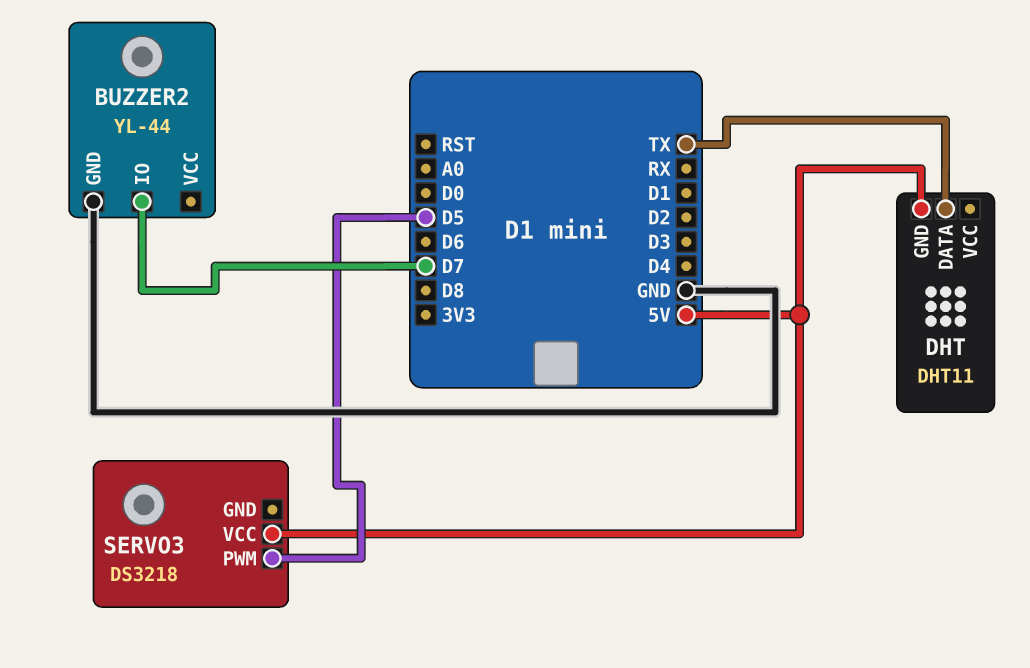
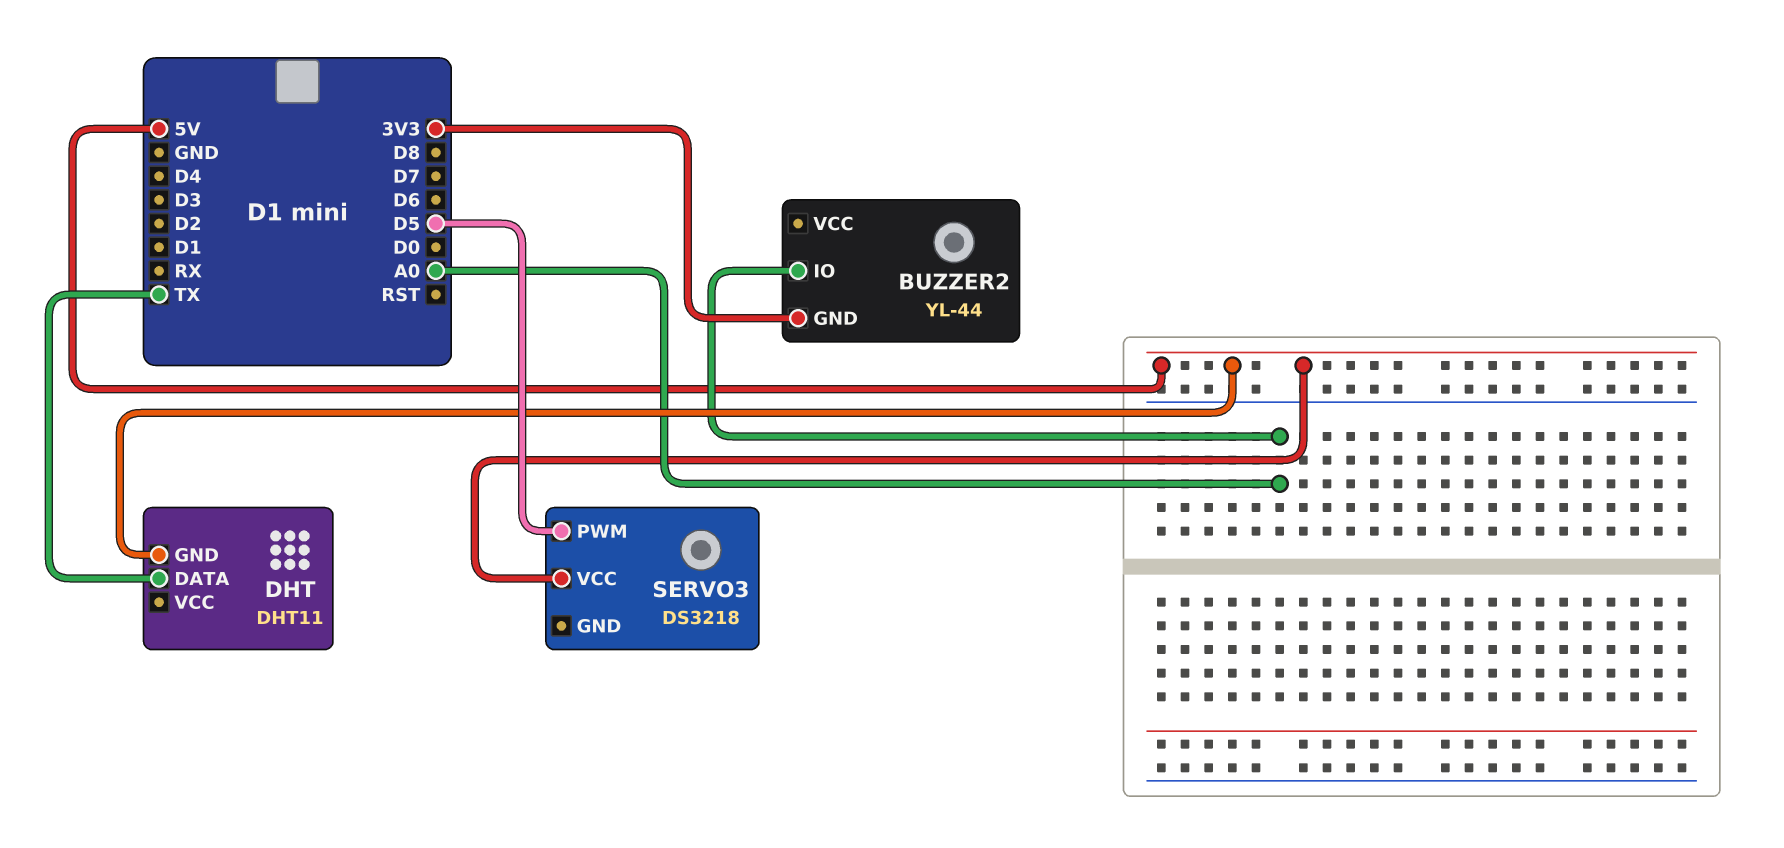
BUZZER2 pin GND: GND -> 3V3
BUZZER2 pin IO: D7 -> A0

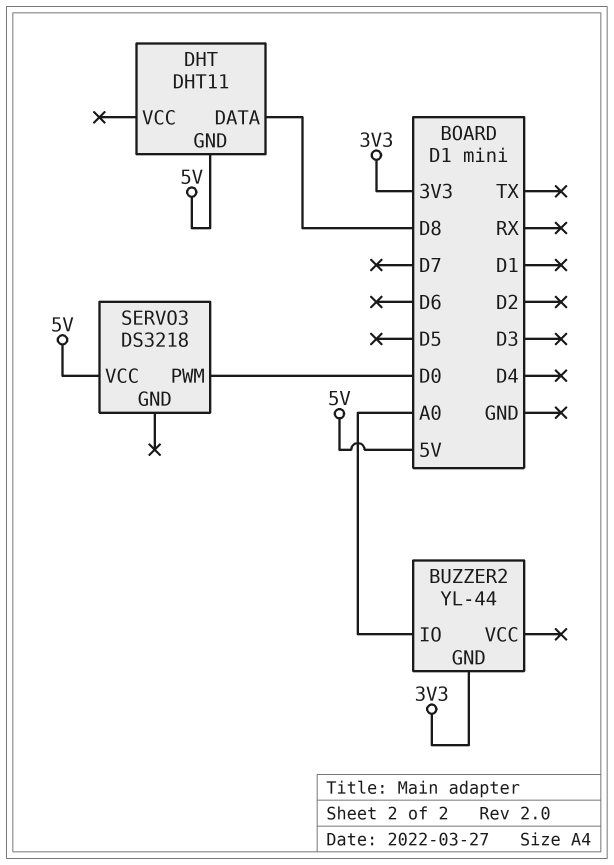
DHT pin DATA: TX -> D8
SERVO3 pin PWM: D5 -> D0

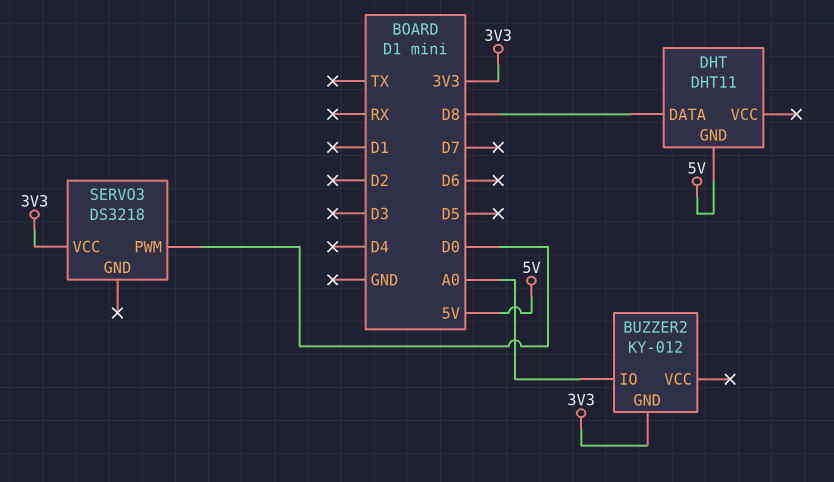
BUZZER2: YL-44 -> KY-012
SERVO3 pin VCC: 5V -> 3V3

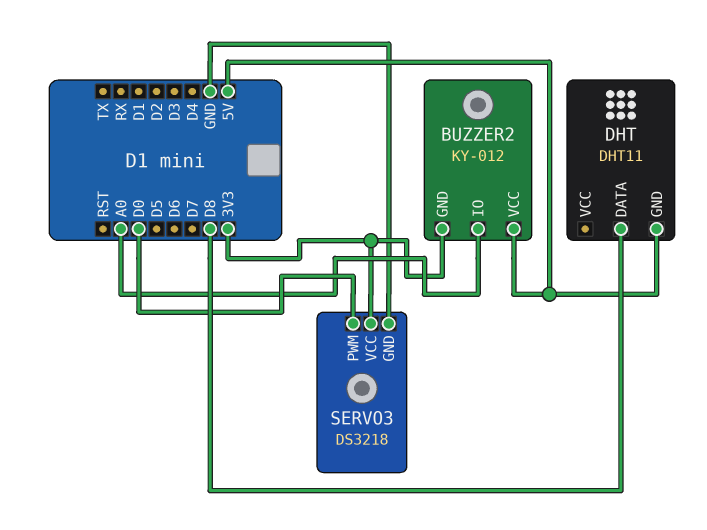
BUZZER2 pin VCC: none -> 5V
SERVO3 pin GND: none -> GND

